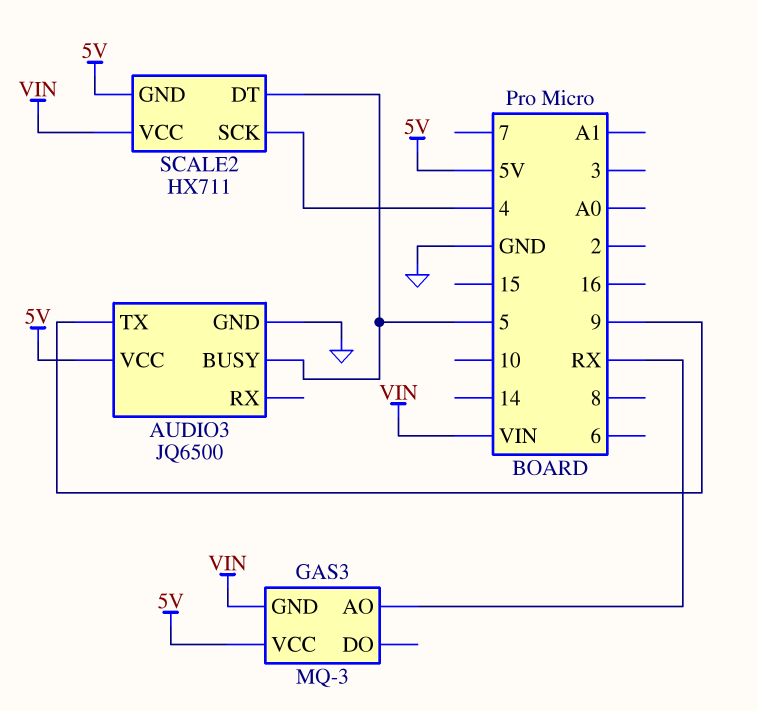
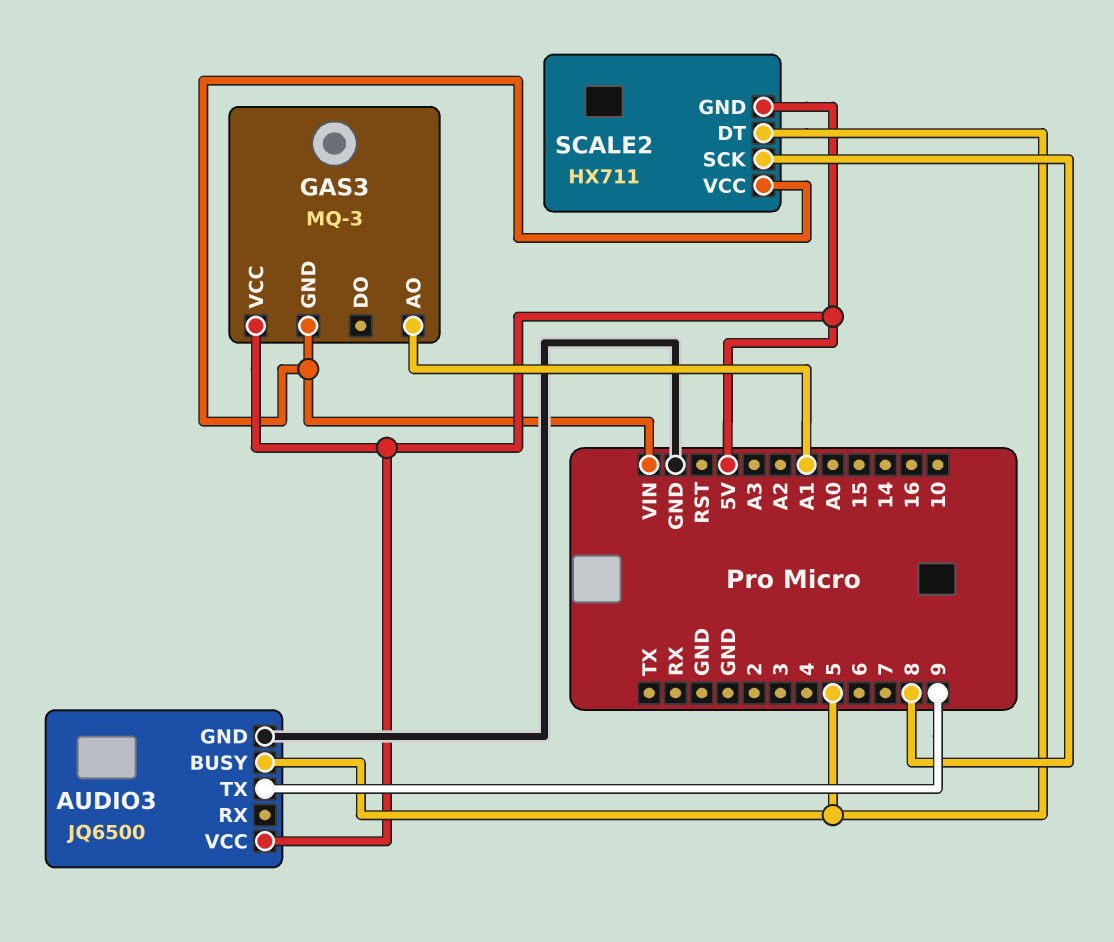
GAS3 pin AO: RX -> A1
SCALE2 pin SCK: 4 -> 8

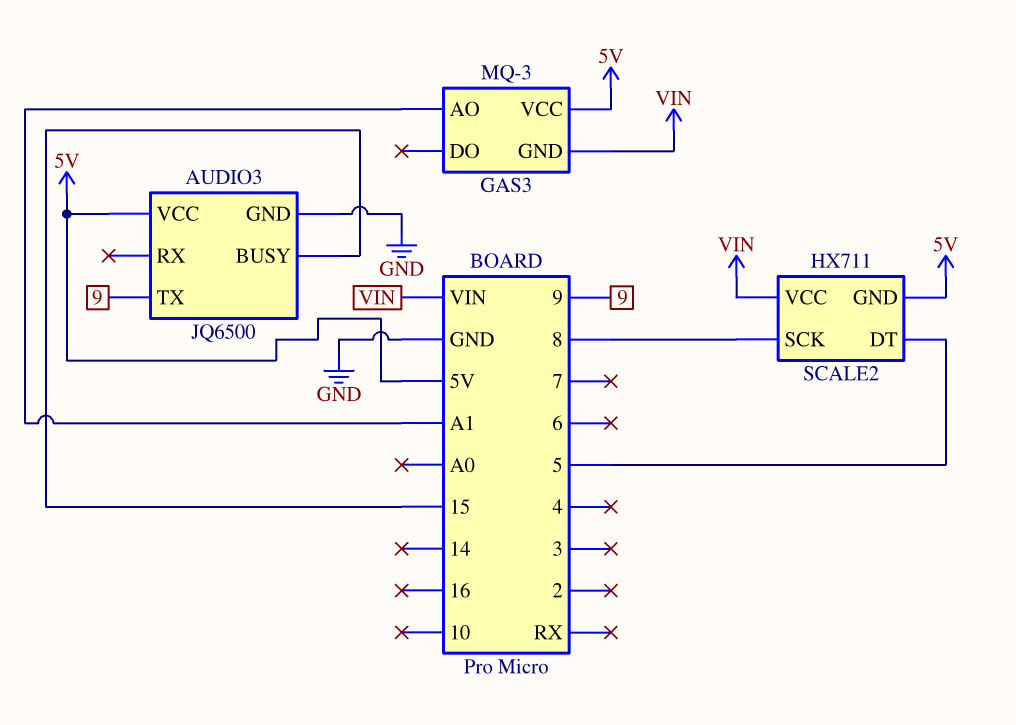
AUDIO3 pin BUSY: 5 -> 15

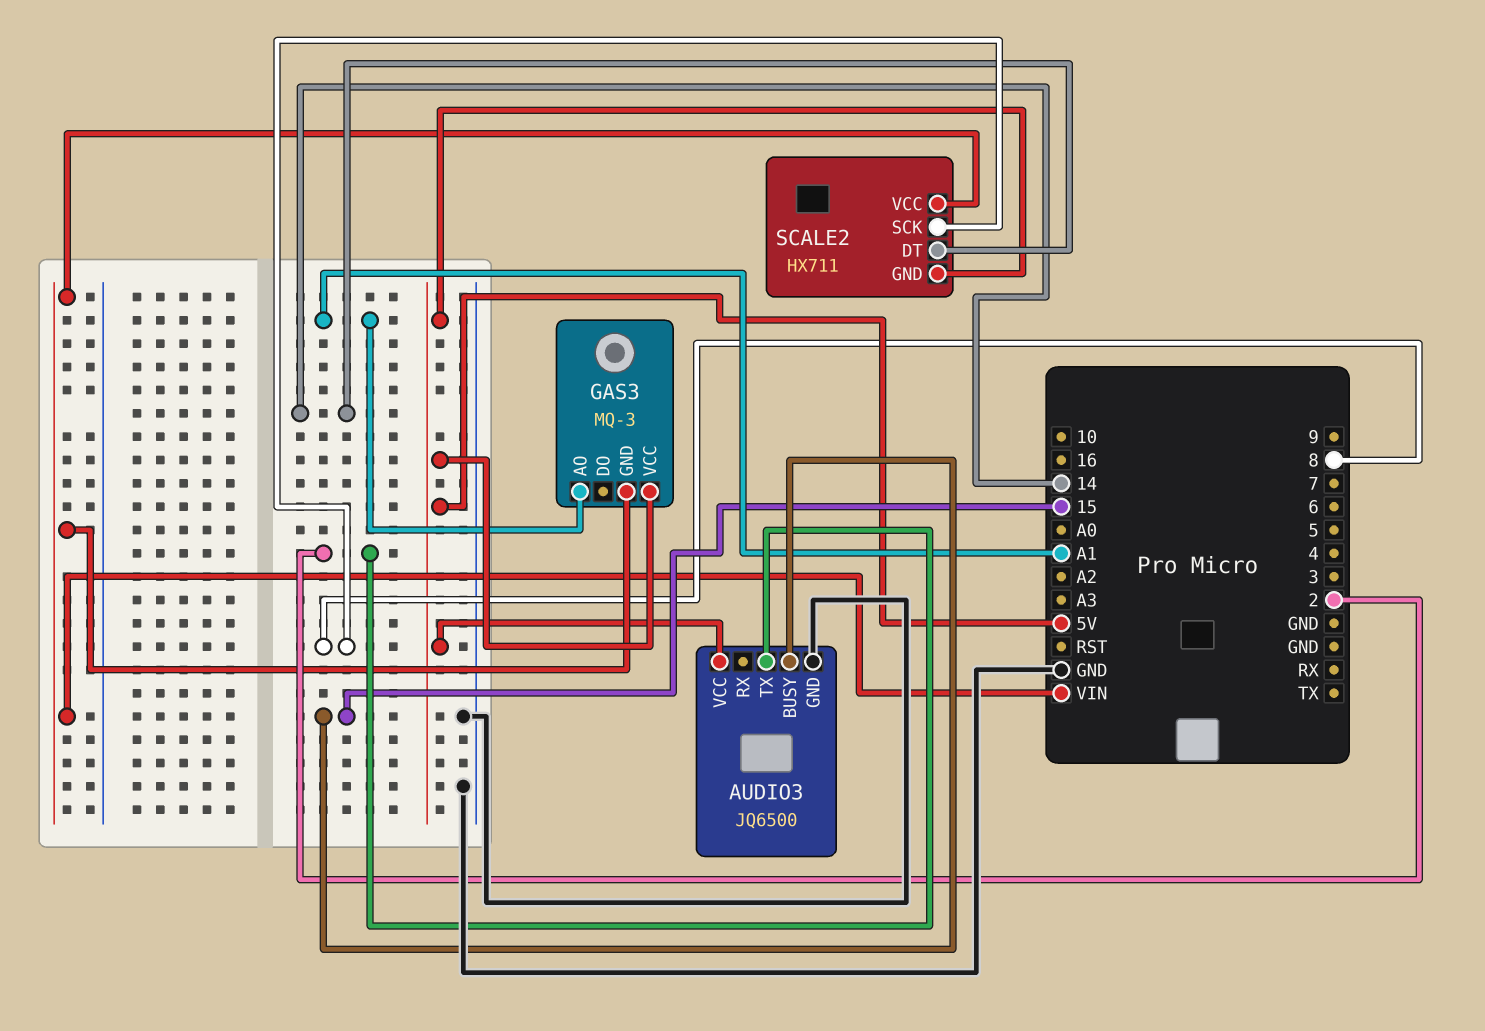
AUDIO3 pin TX: 9 -> 2
SCALE2 pin DT: 5 -> 14

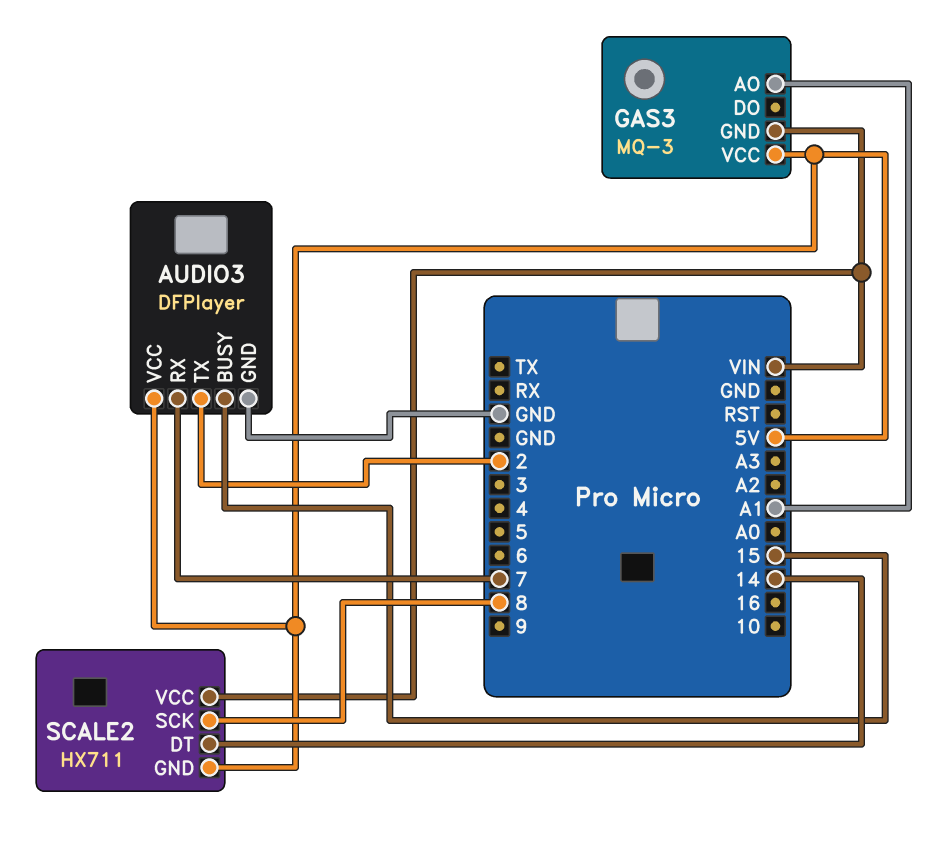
AUDIO3: JQ6500 -> DFPlayer
AUDIO3 pin RX: none -> 7

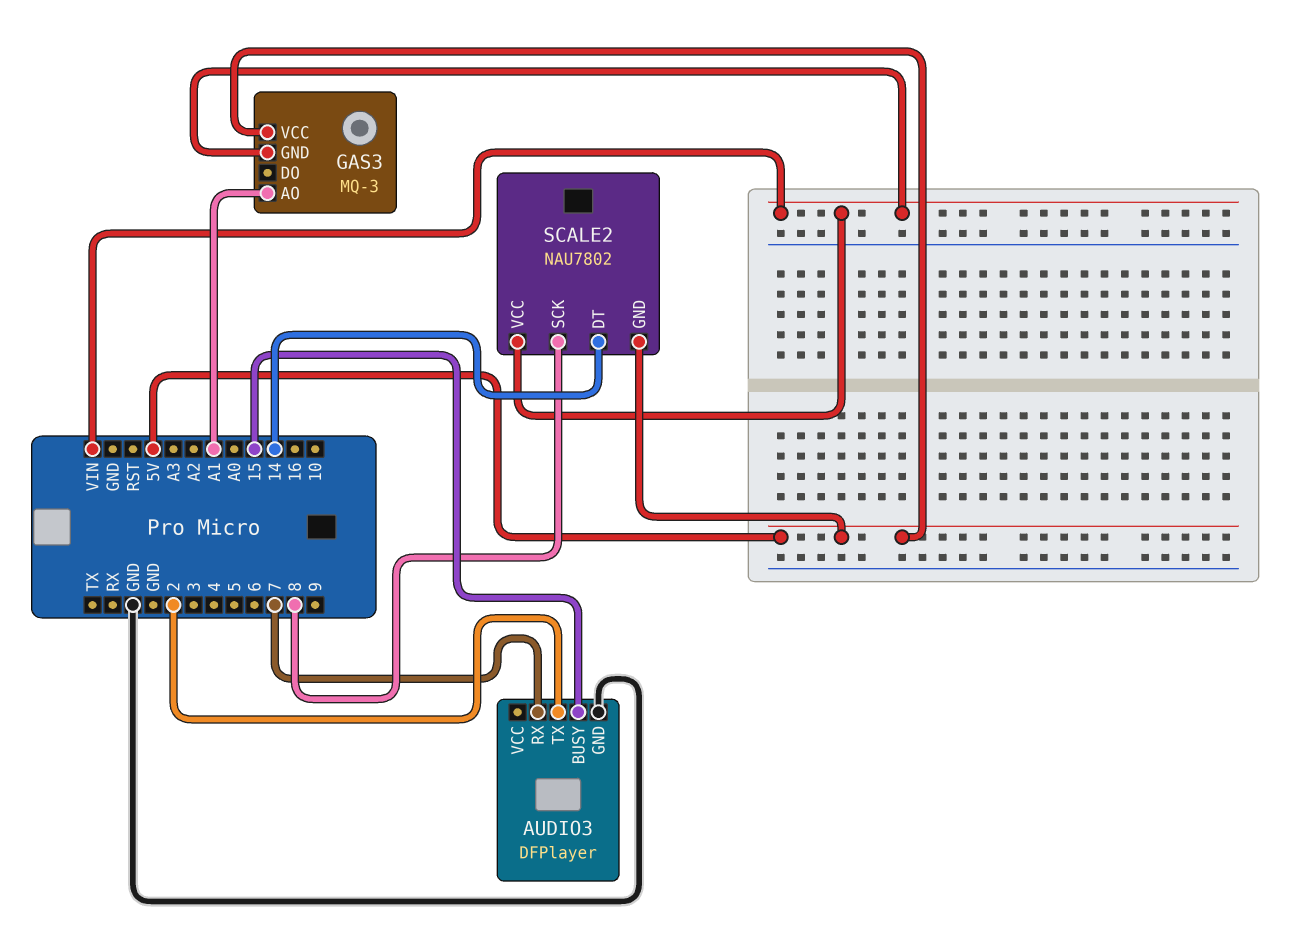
AUDIO3 pin VCC: 5V -> none
SCALE2: HX711 -> NAU7802

